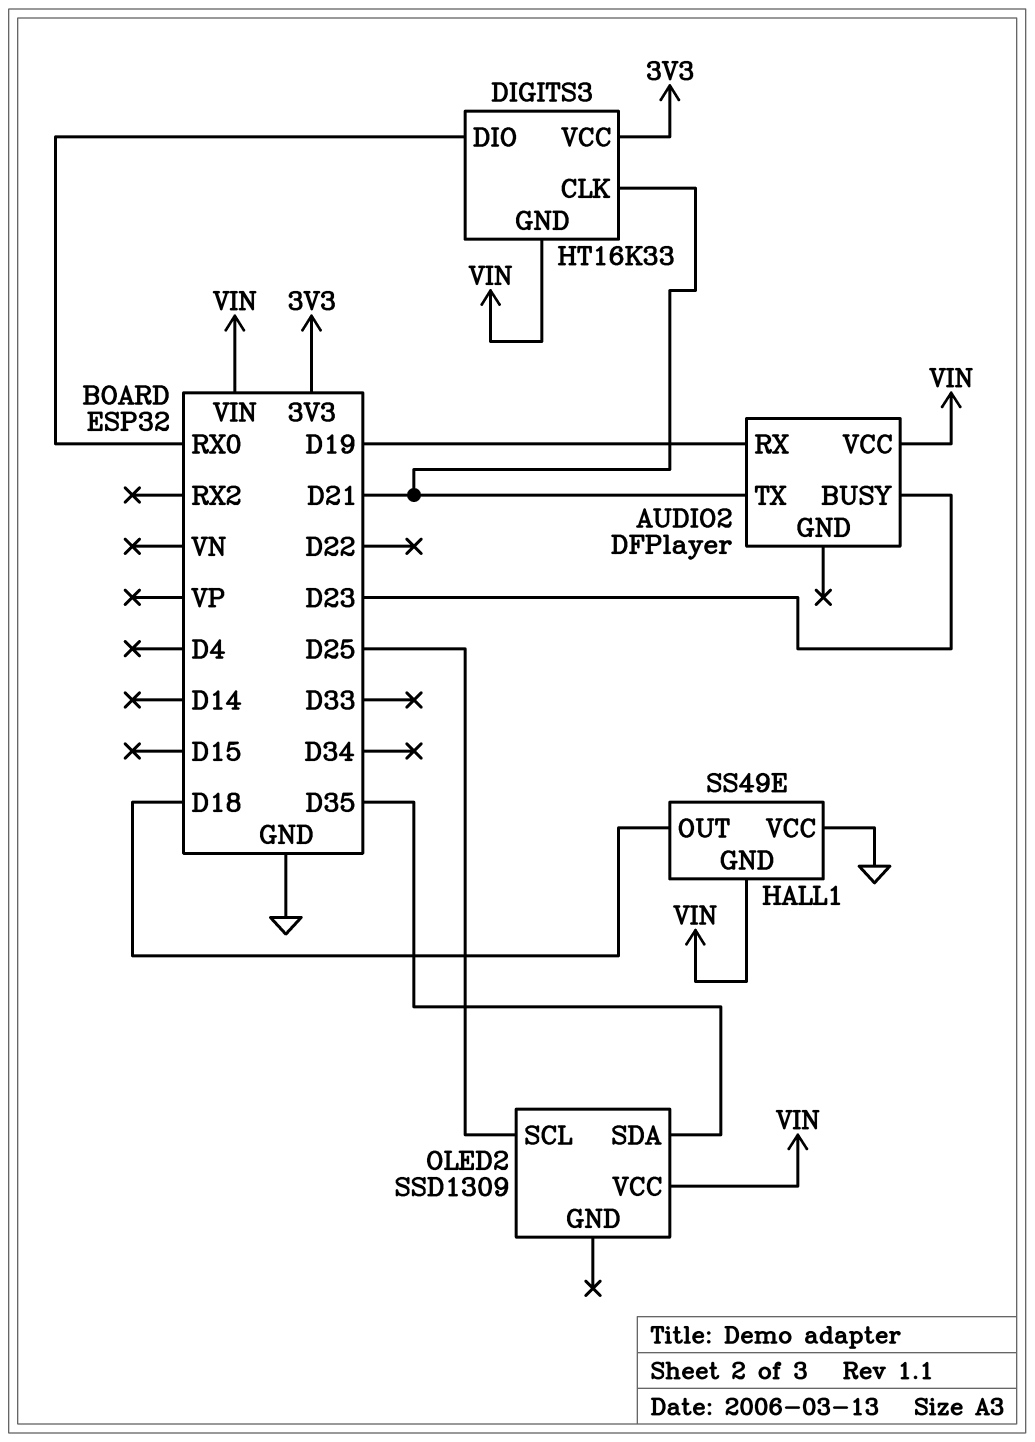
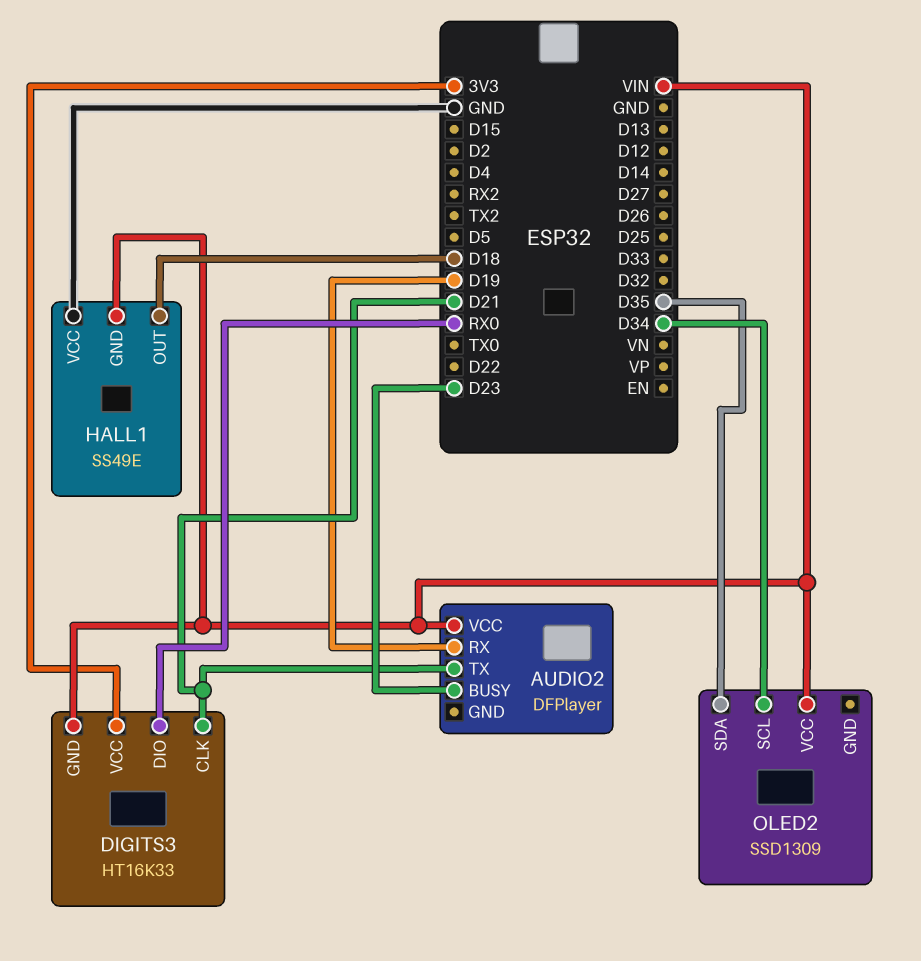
OLED2 pin SCL: D25 -> D34

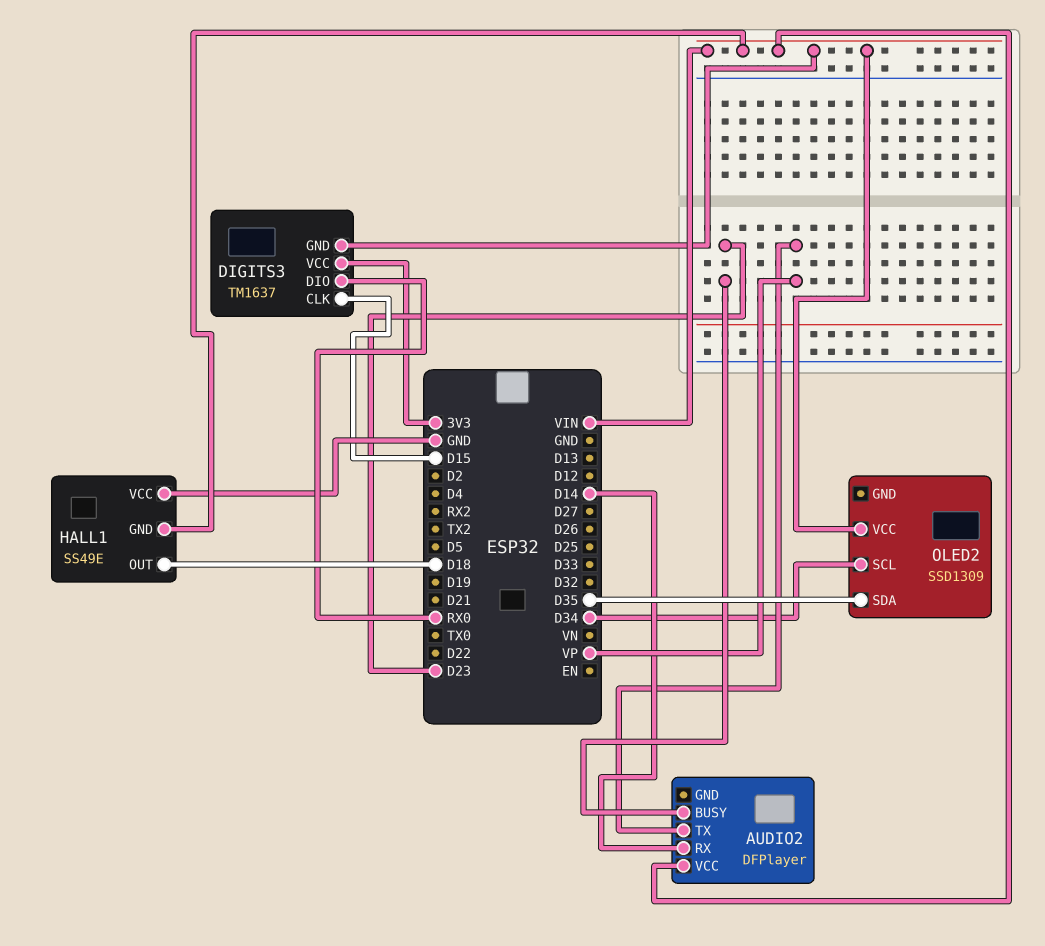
AUDIO2 pin RX: D19 -> D14
AUDIO2 pin TX: D21 -> VP
DIGITS3: HT16K33 -> TM1637
DIGITS3 pin CLK: D21 -> D15

